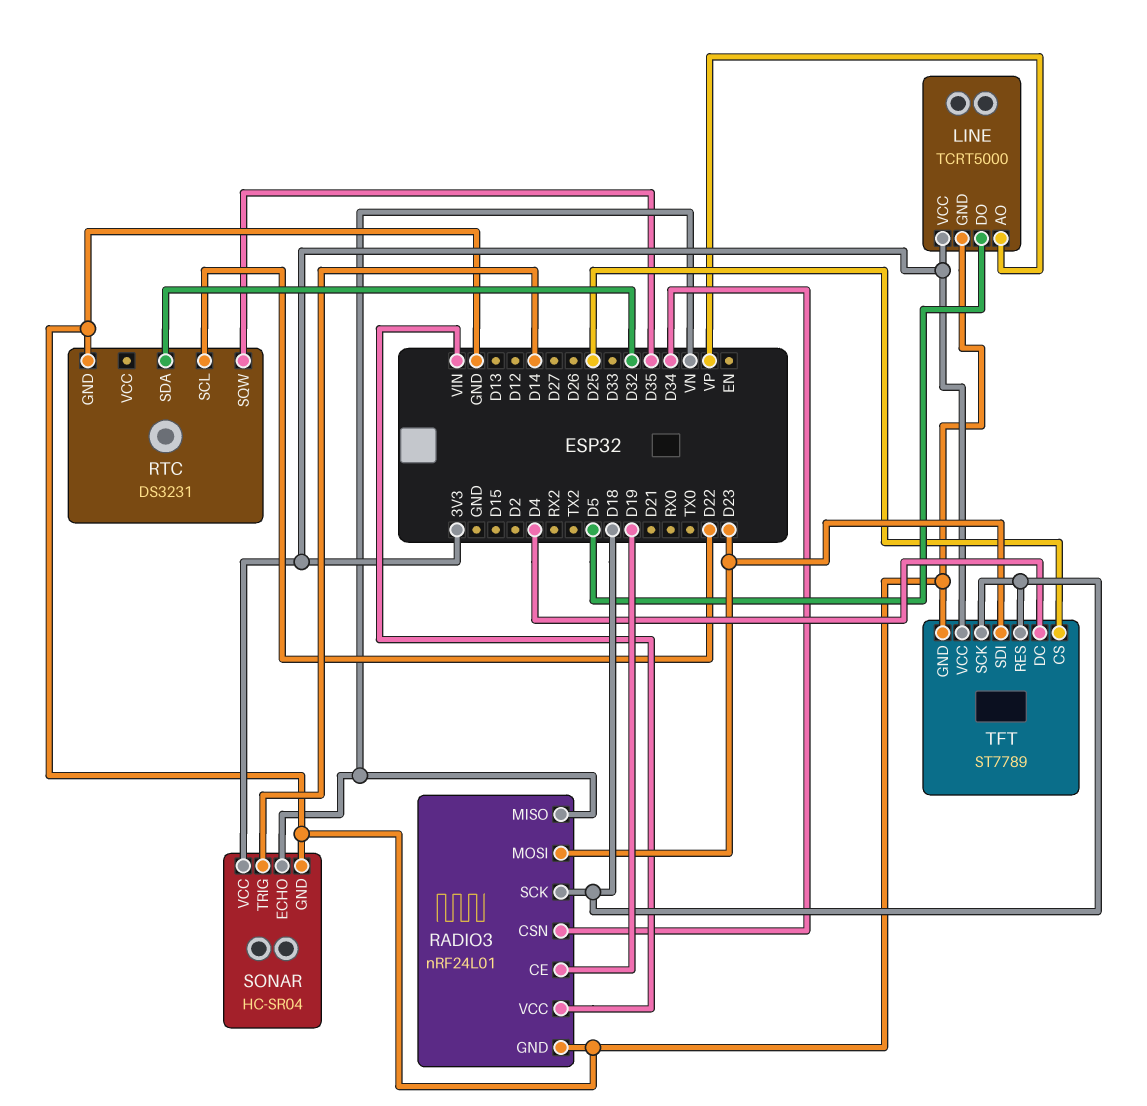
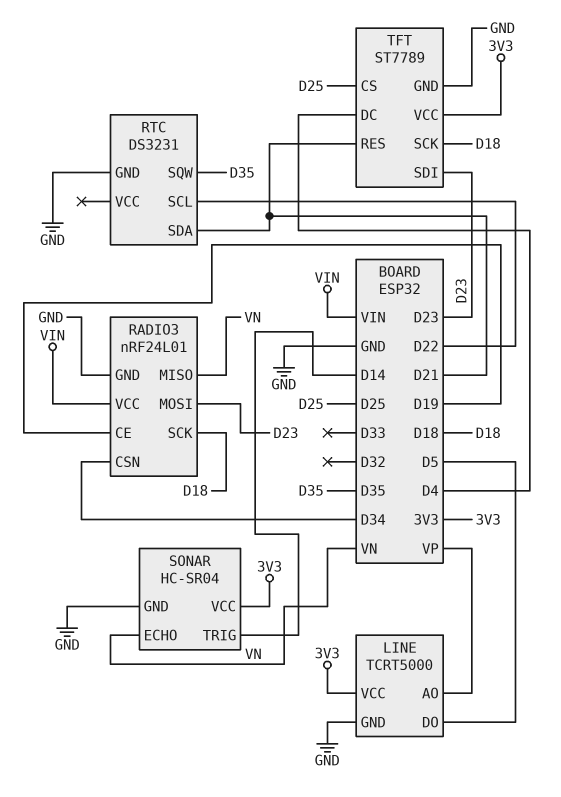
RTC pin SDA: D32 -> D21
TFT pin RES: D18 -> D21

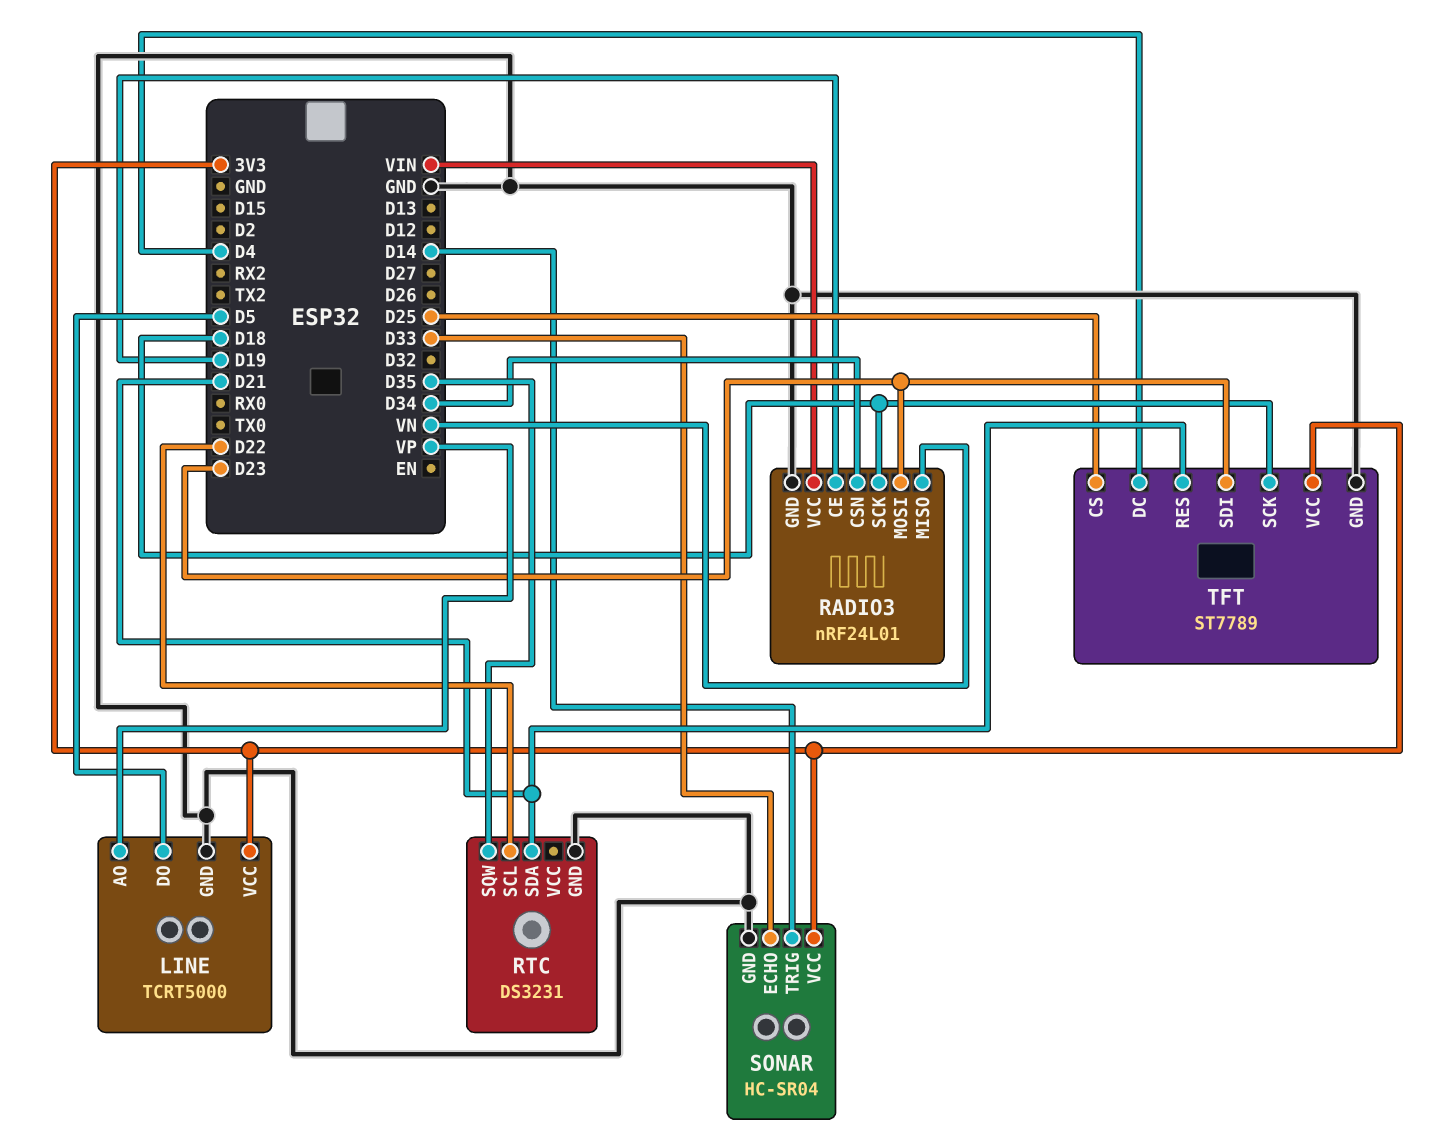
SONAR pin ECHO: VN -> D33

